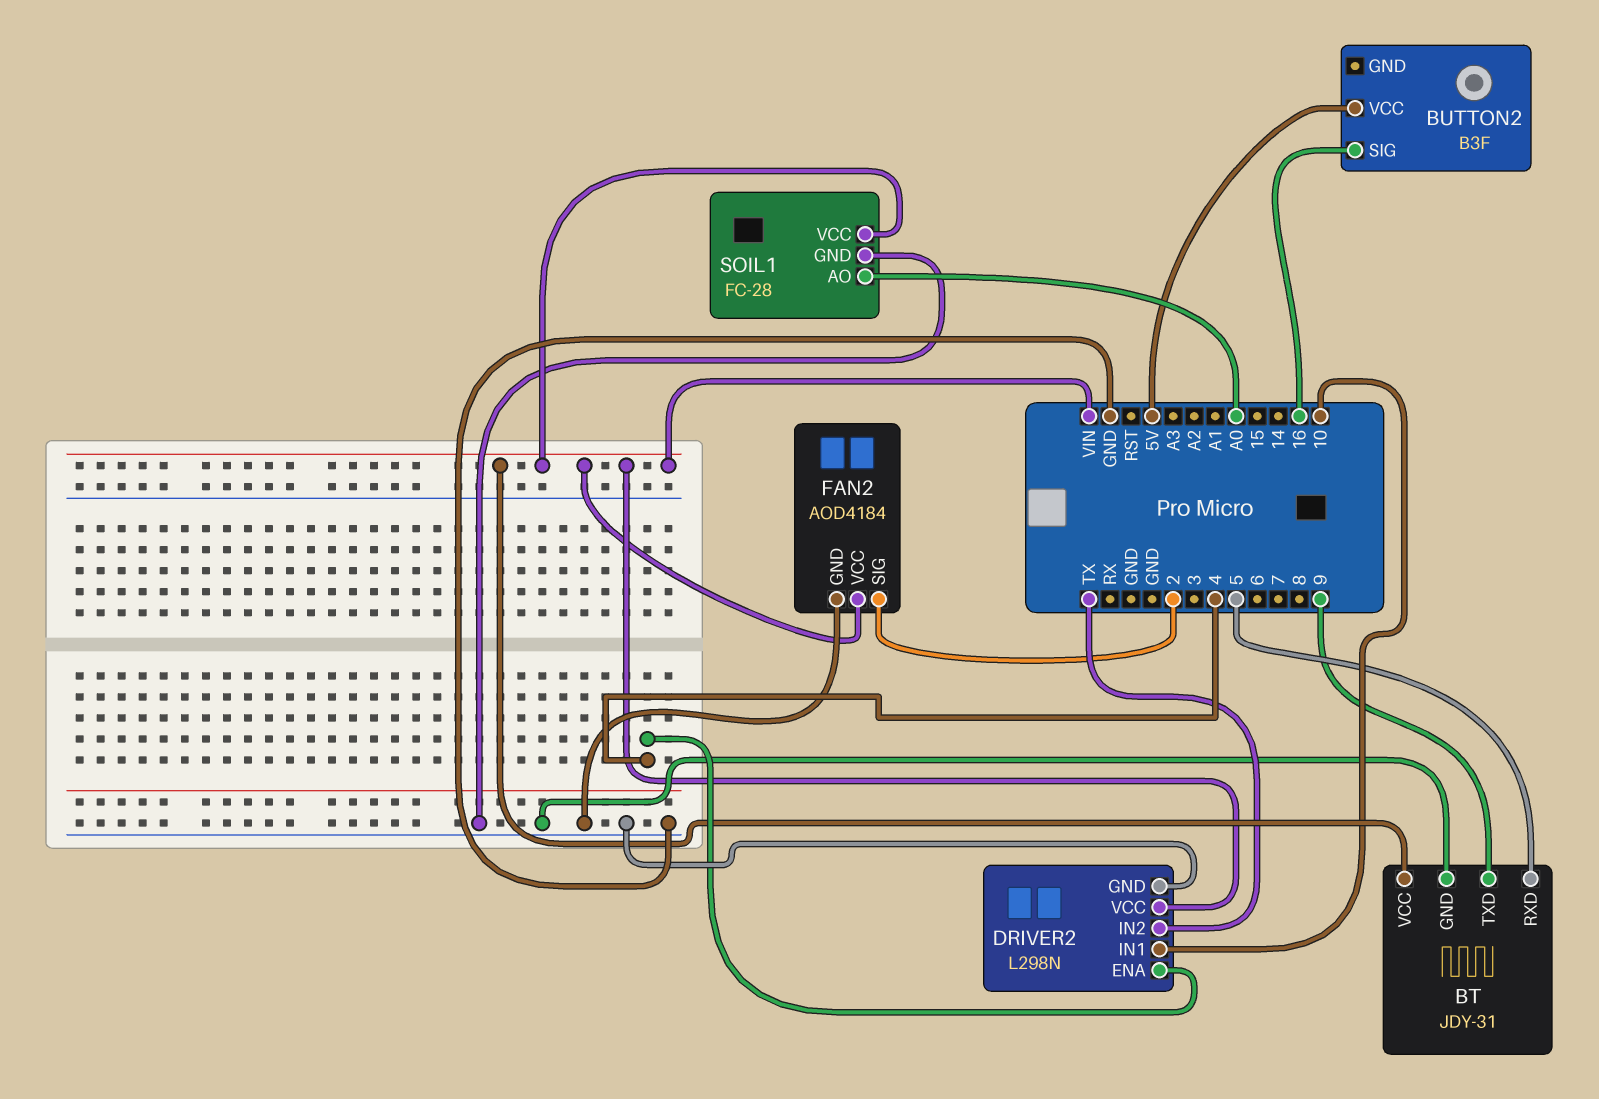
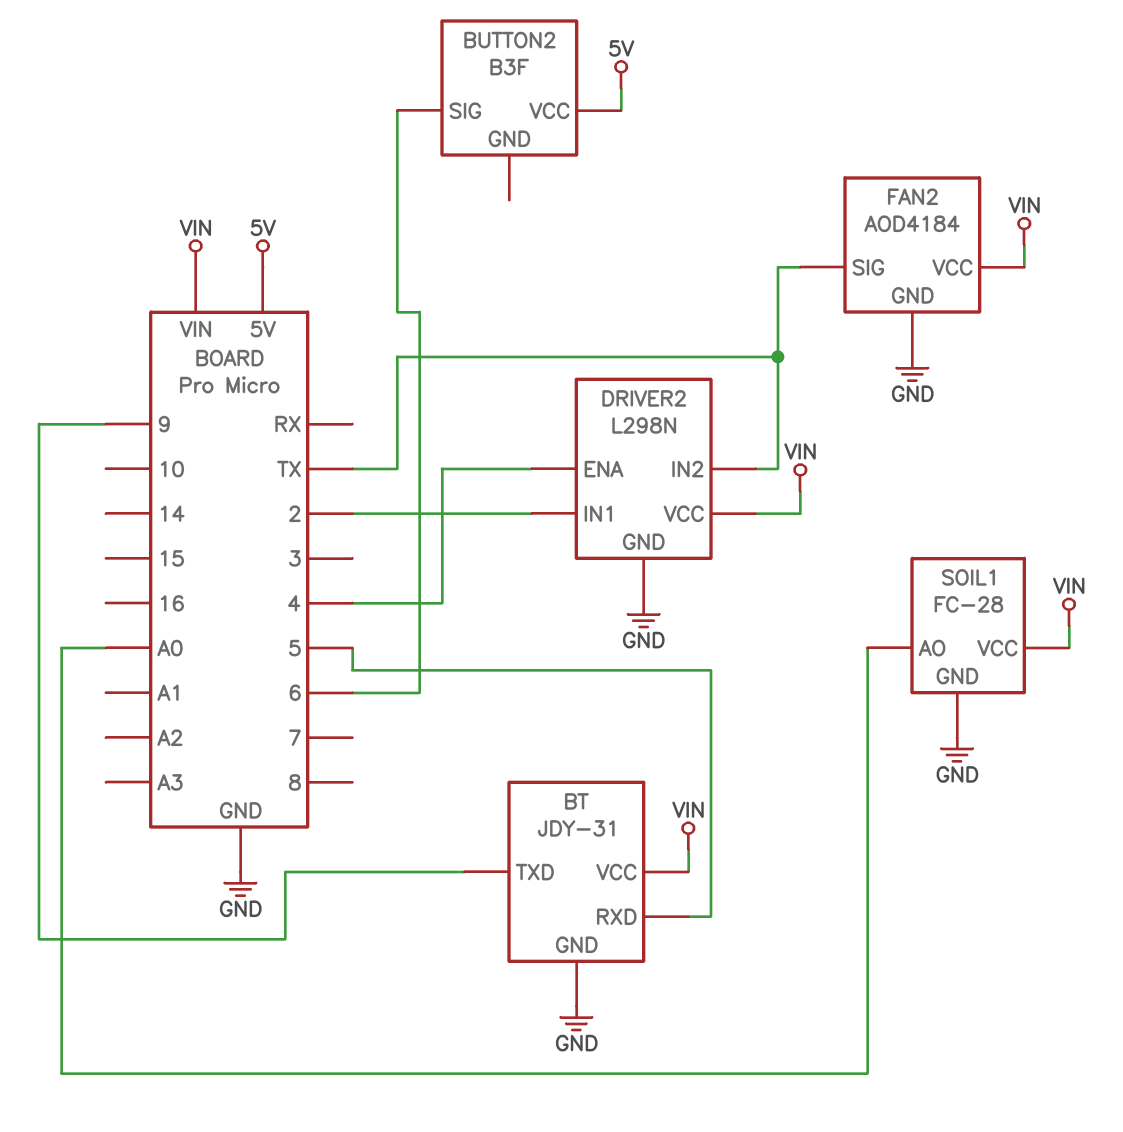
BUTTON2 pin SIG: 16 -> 6
DRIVER2 pin IN1: 10 -> 2
FAN2 pin SIG: 2 -> TX

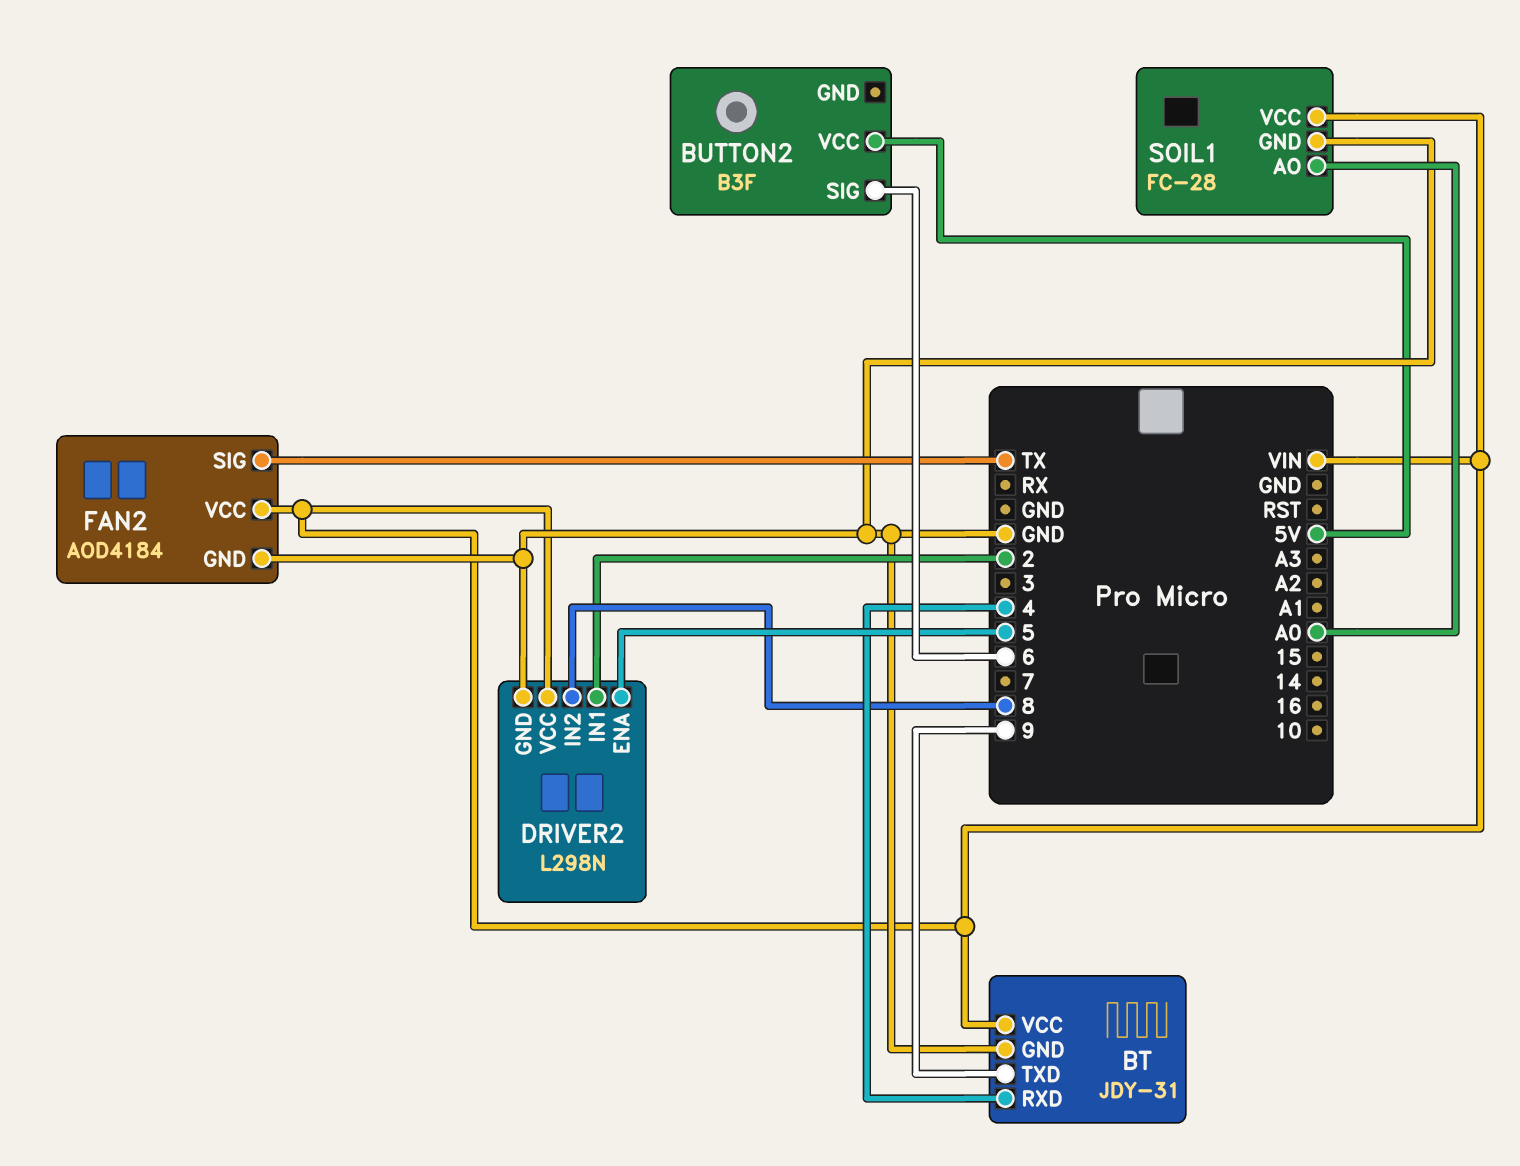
BT pin RXD: 5 -> 4
DRIVER2 pin ENA: 4 -> 5
DRIVER2 pin IN2: TX -> 8

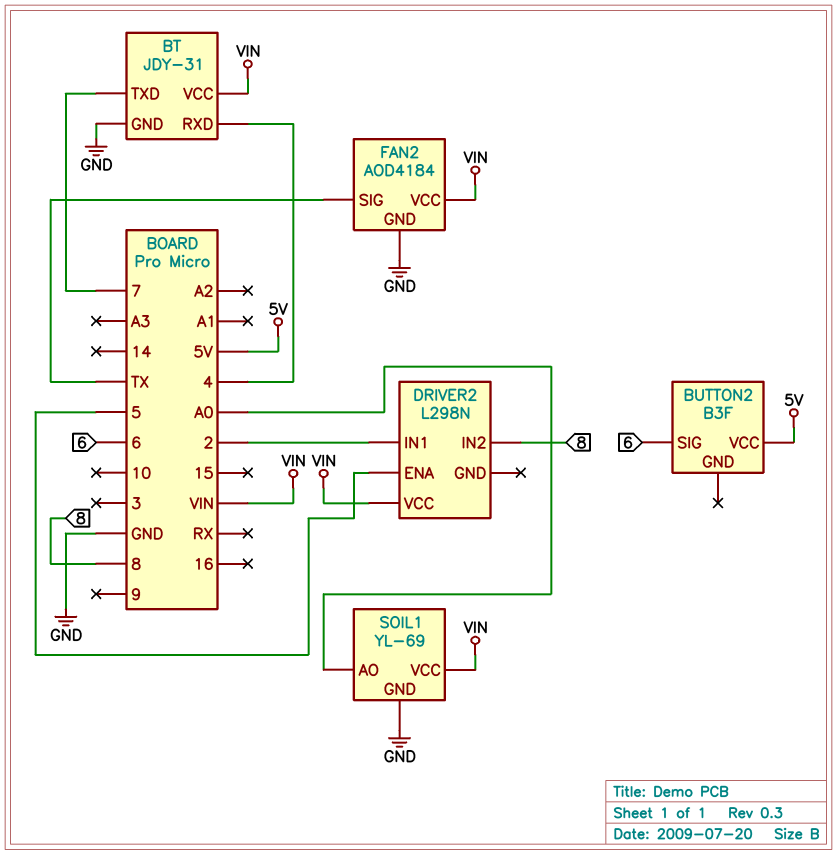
BT pin TXD: 9 -> 7
DRIVER2 pin GND: GND -> none
SOIL1: FC-28 -> YL-69

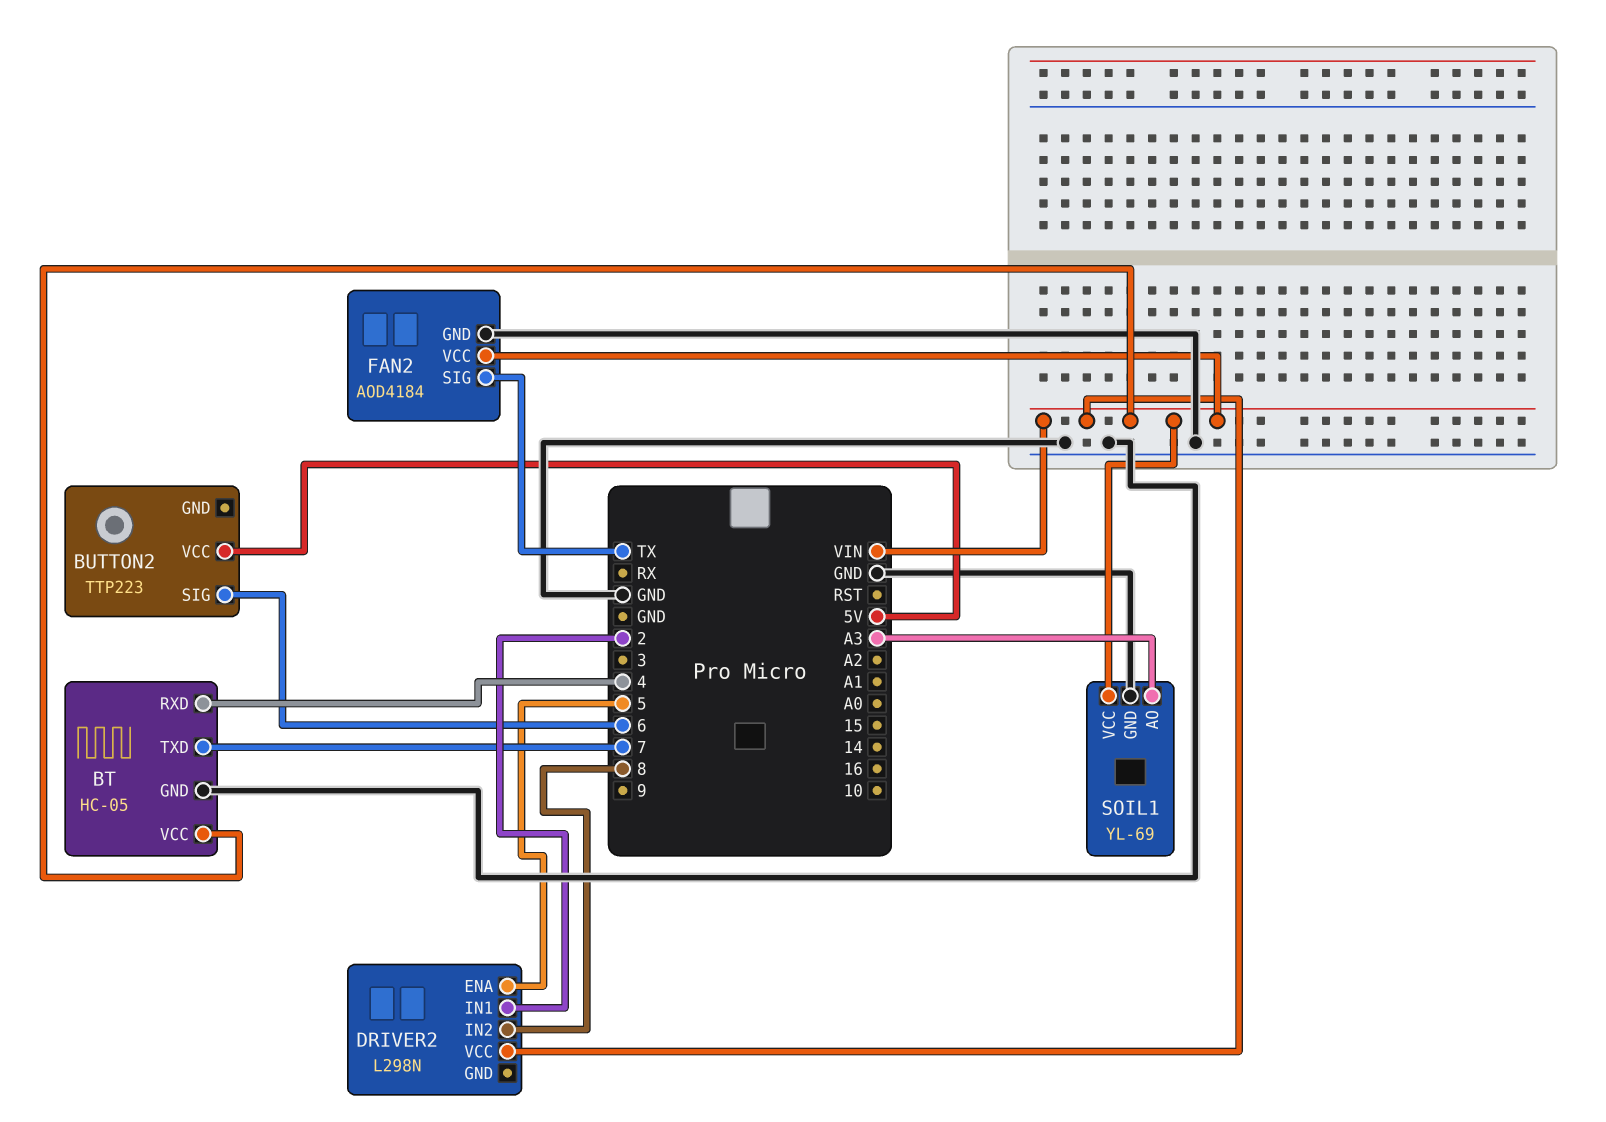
BT: JDY-31 -> HC-05
BUTTON2: B3F -> TTP223
SOIL1 pin AO: A0 -> A3

